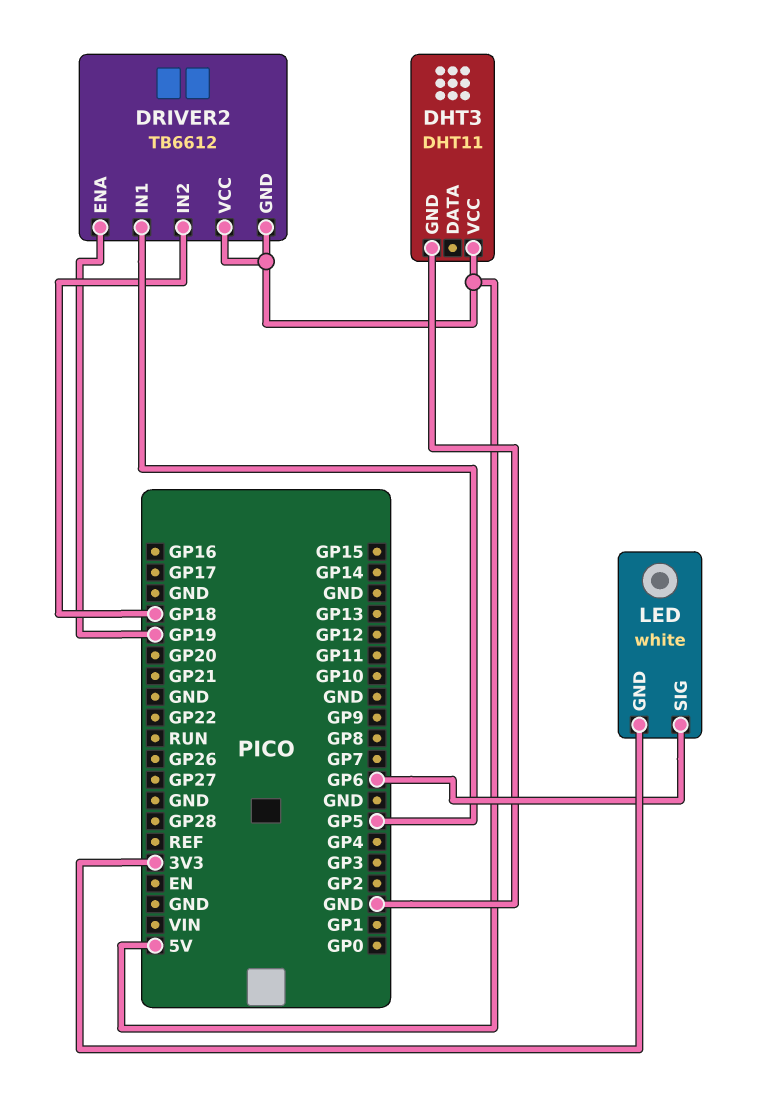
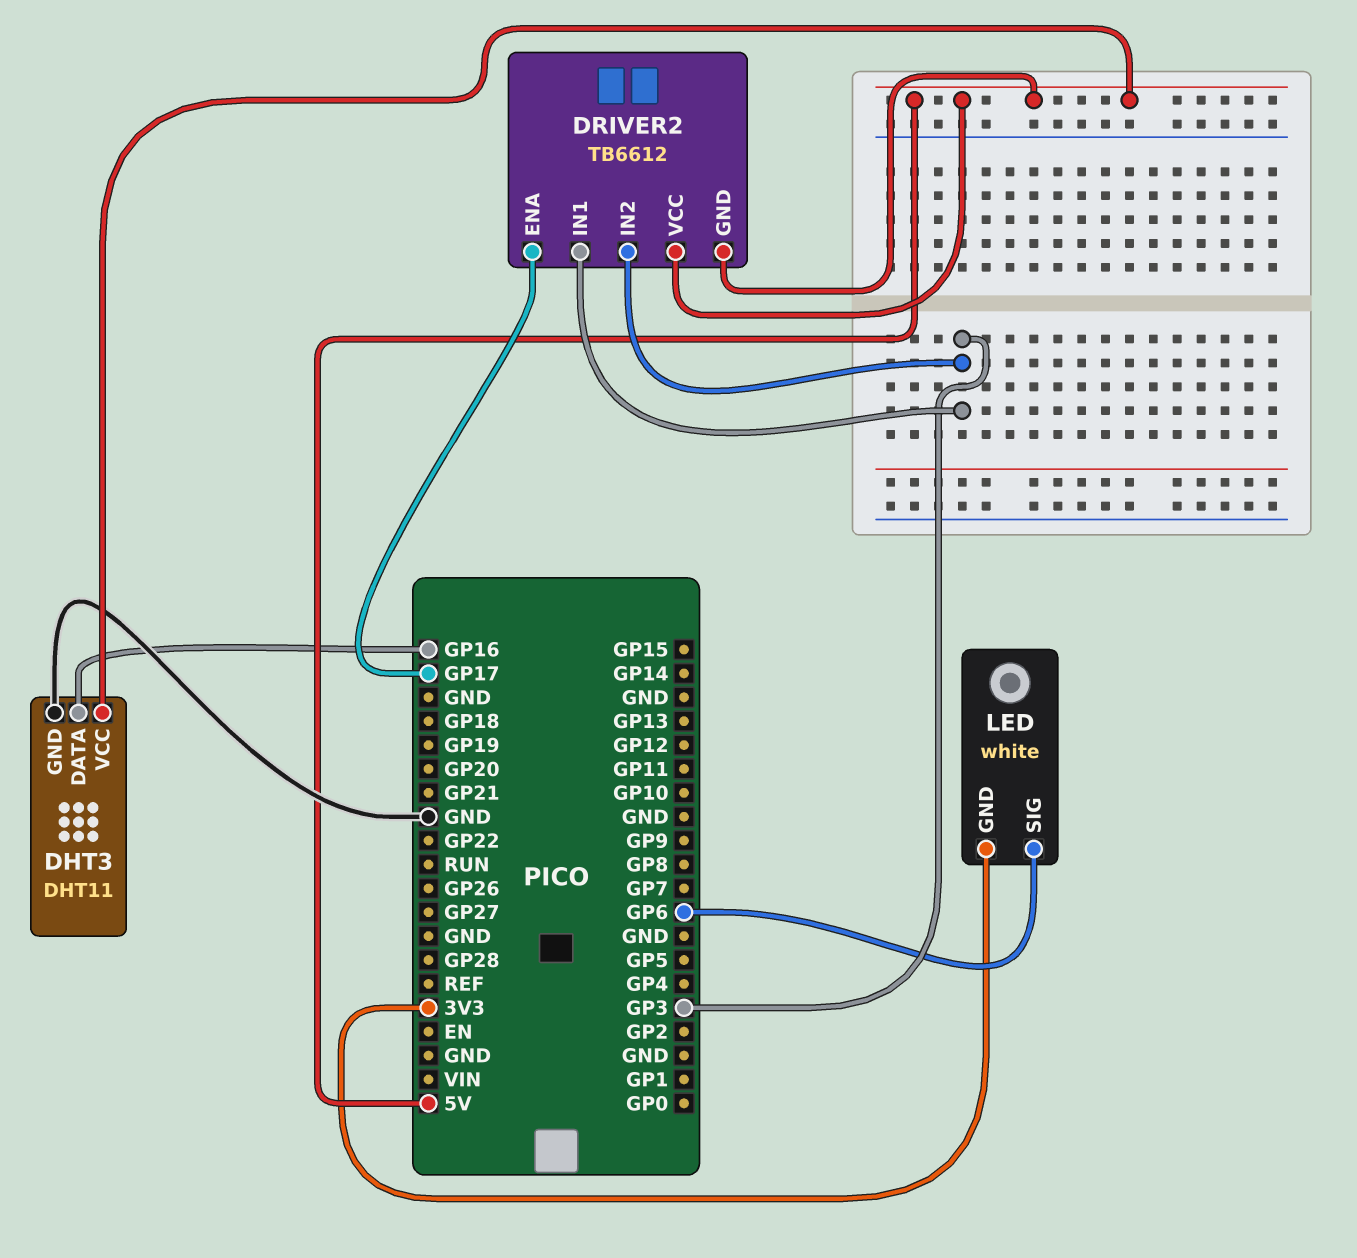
DHT3 pin DATA: none -> GP16
DRIVER2 pin ENA: GP19 -> GP17
DRIVER2 pin IN1: GP5 -> GP3
DRIVER2 pin IN2: GP18 -> GP3

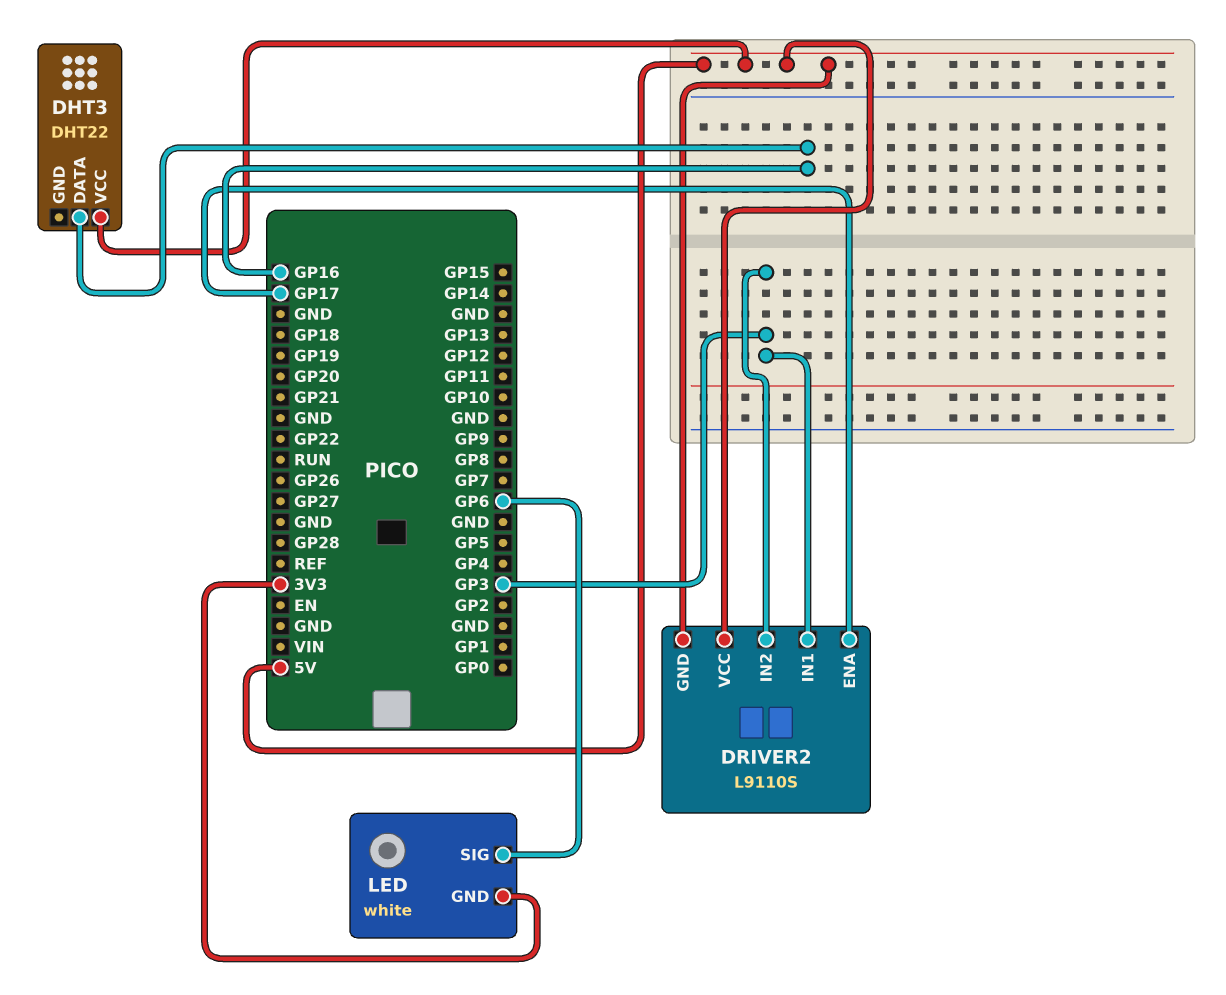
DHT3: DHT11 -> DHT22
DHT3 pin GND: GND -> none
DRIVER2: TB6612 -> L9110S

